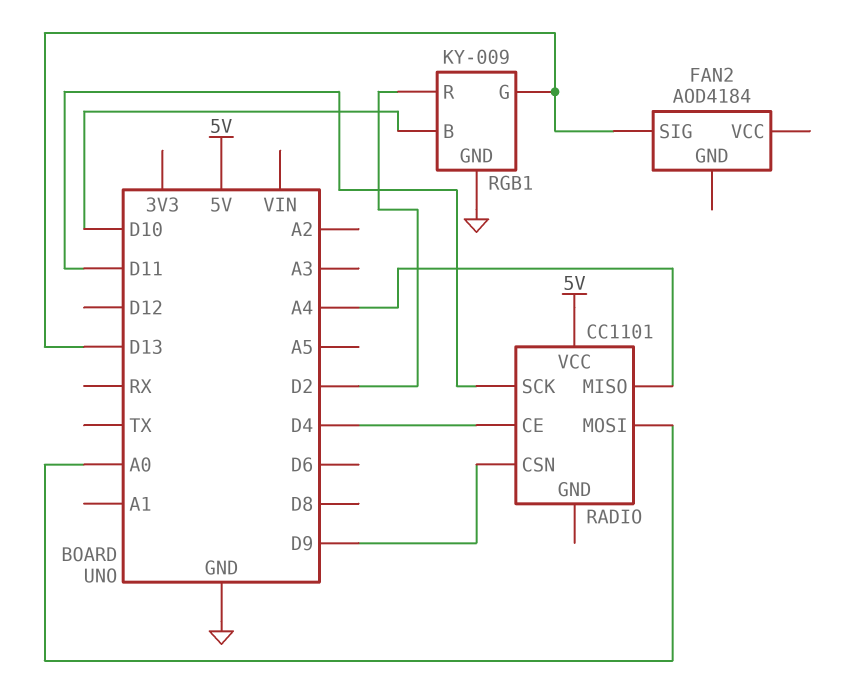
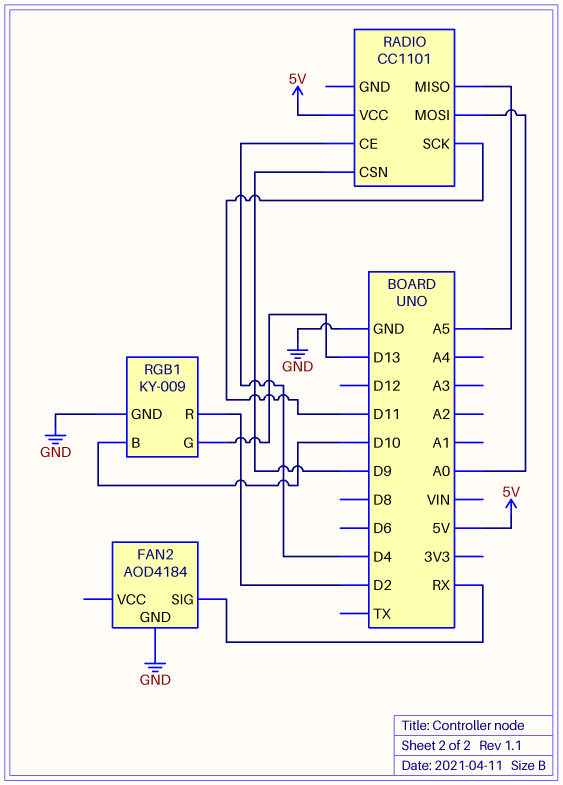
FAN2 pin GND: none -> GND
FAN2 pin SIG: D13 -> RX
RADIO pin MISO: A4 -> A5

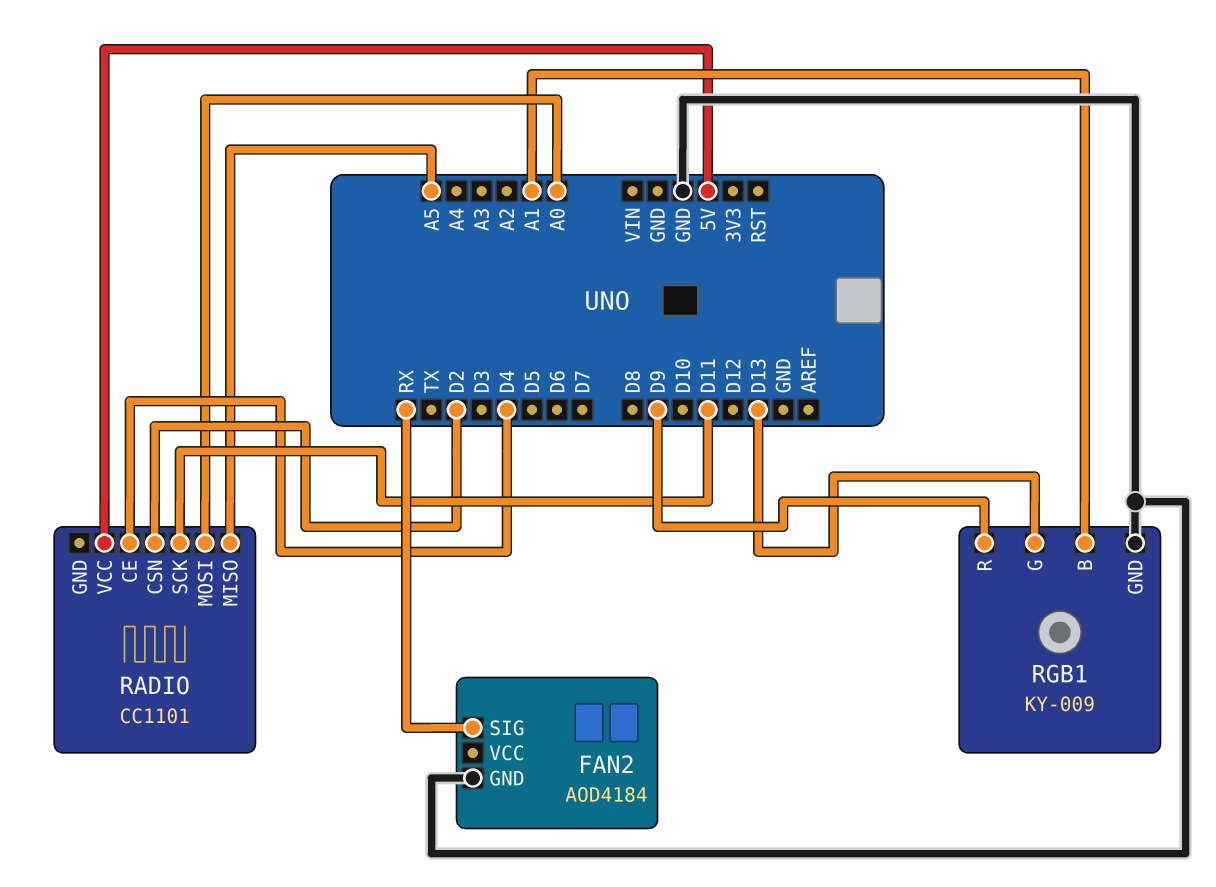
RADIO pin CSN: D9 -> D2
RGB1 pin B: D10 -> A1
RGB1 pin R: D2 -> D9

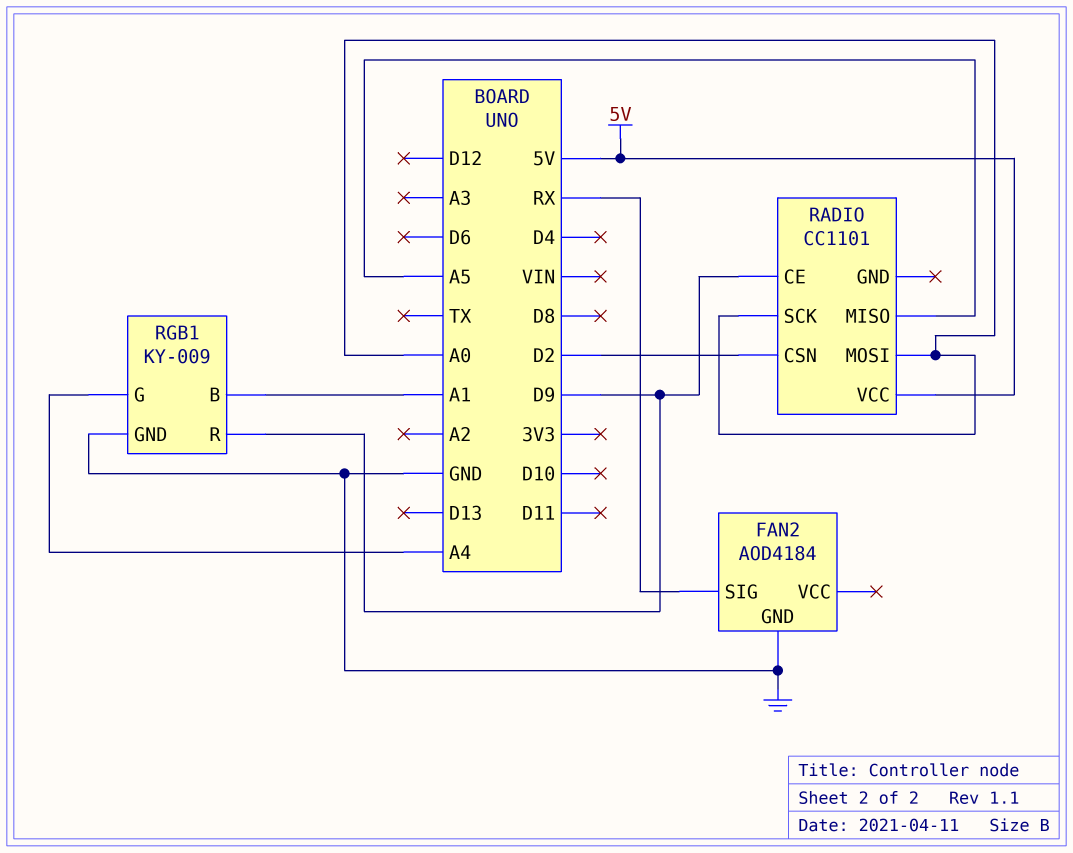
RADIO pin CE: D4 -> D9
RADIO pin SCK: D11 -> A0
RGB1 pin G: D13 -> A4

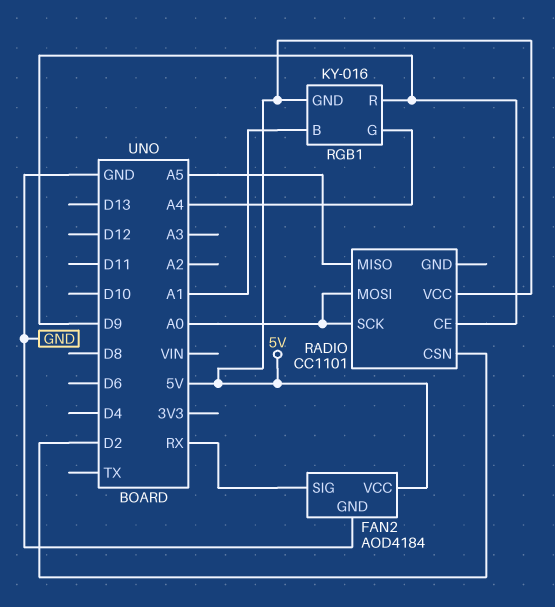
FAN2 pin VCC: none -> 5V
RGB1: KY-009 -> KY-016
RGB1 pin GND: GND -> 5V

